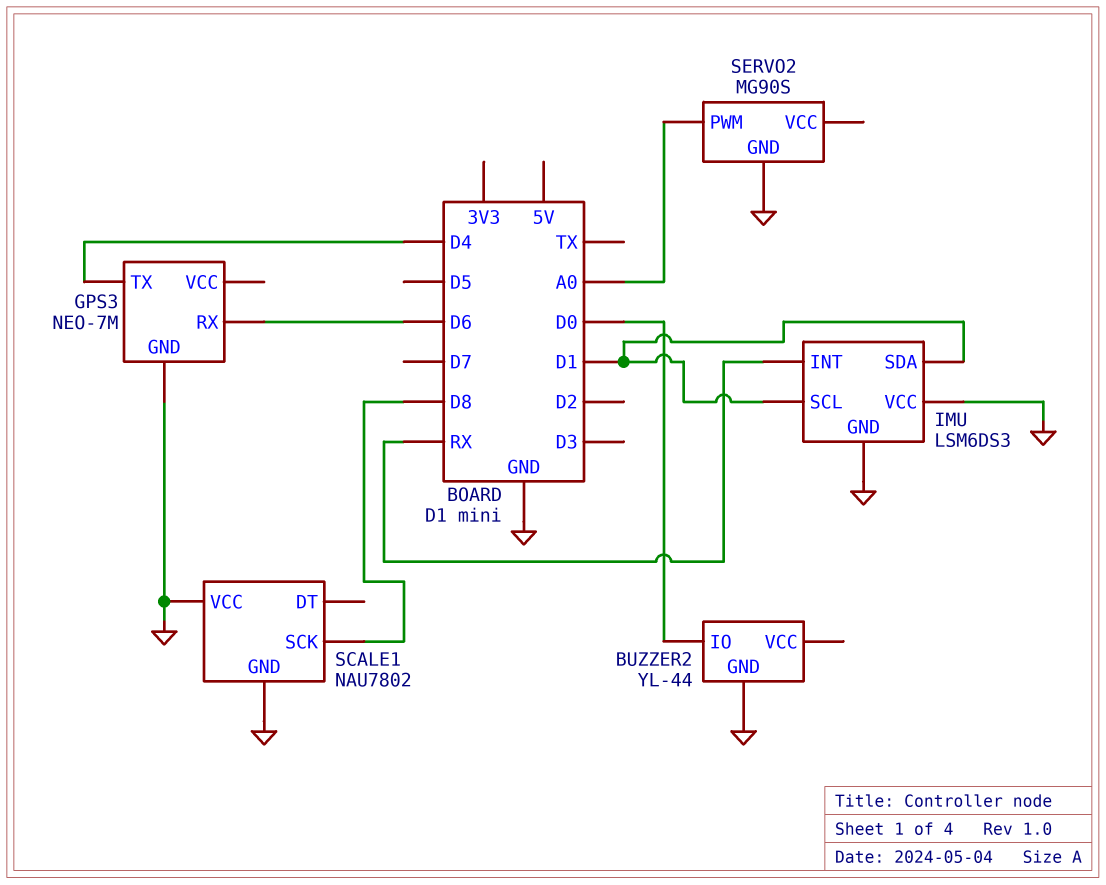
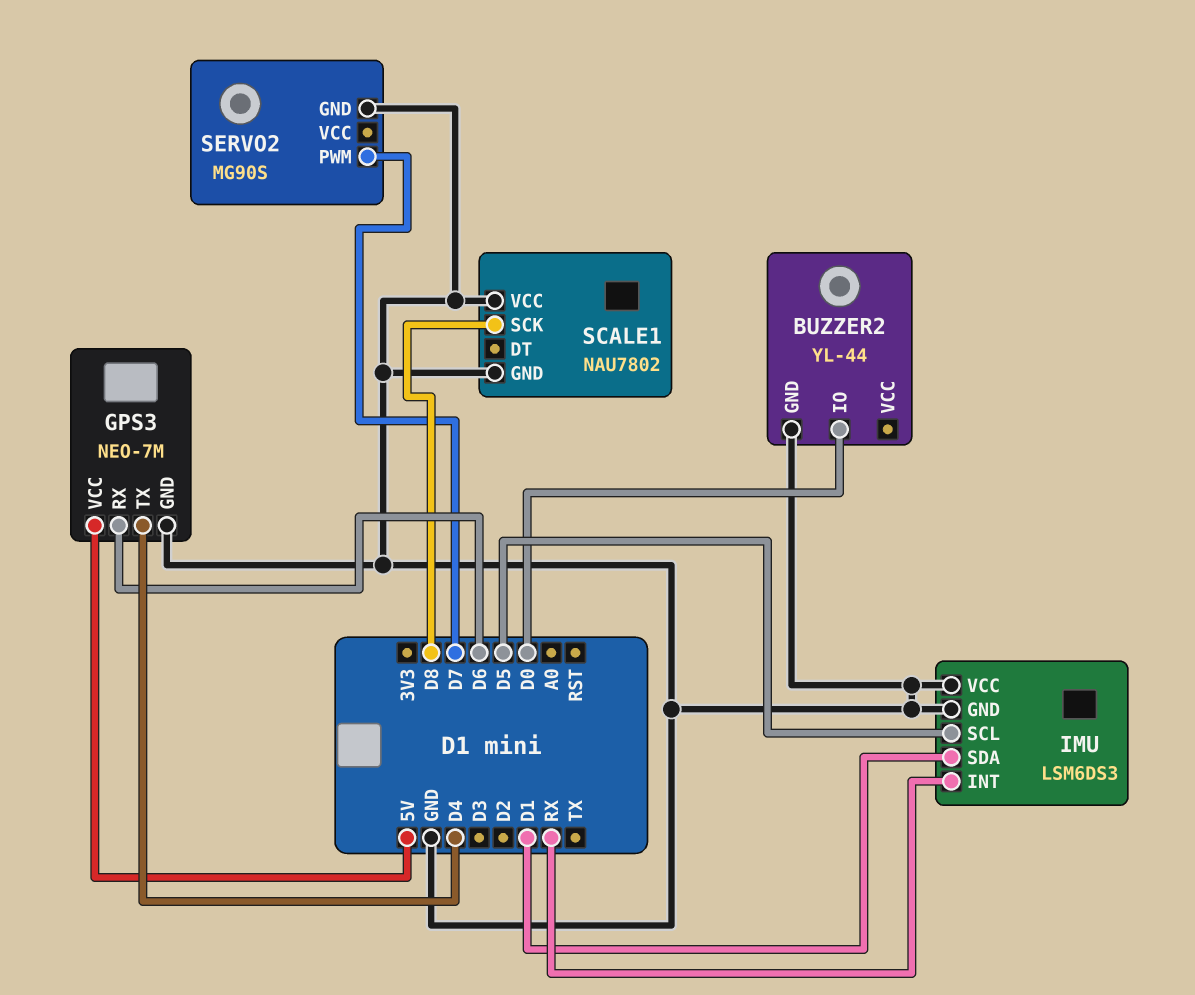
GPS3 pin VCC: none -> 5V
IMU pin SCL: D1 -> D5
SERVO2 pin PWM: A0 -> D7

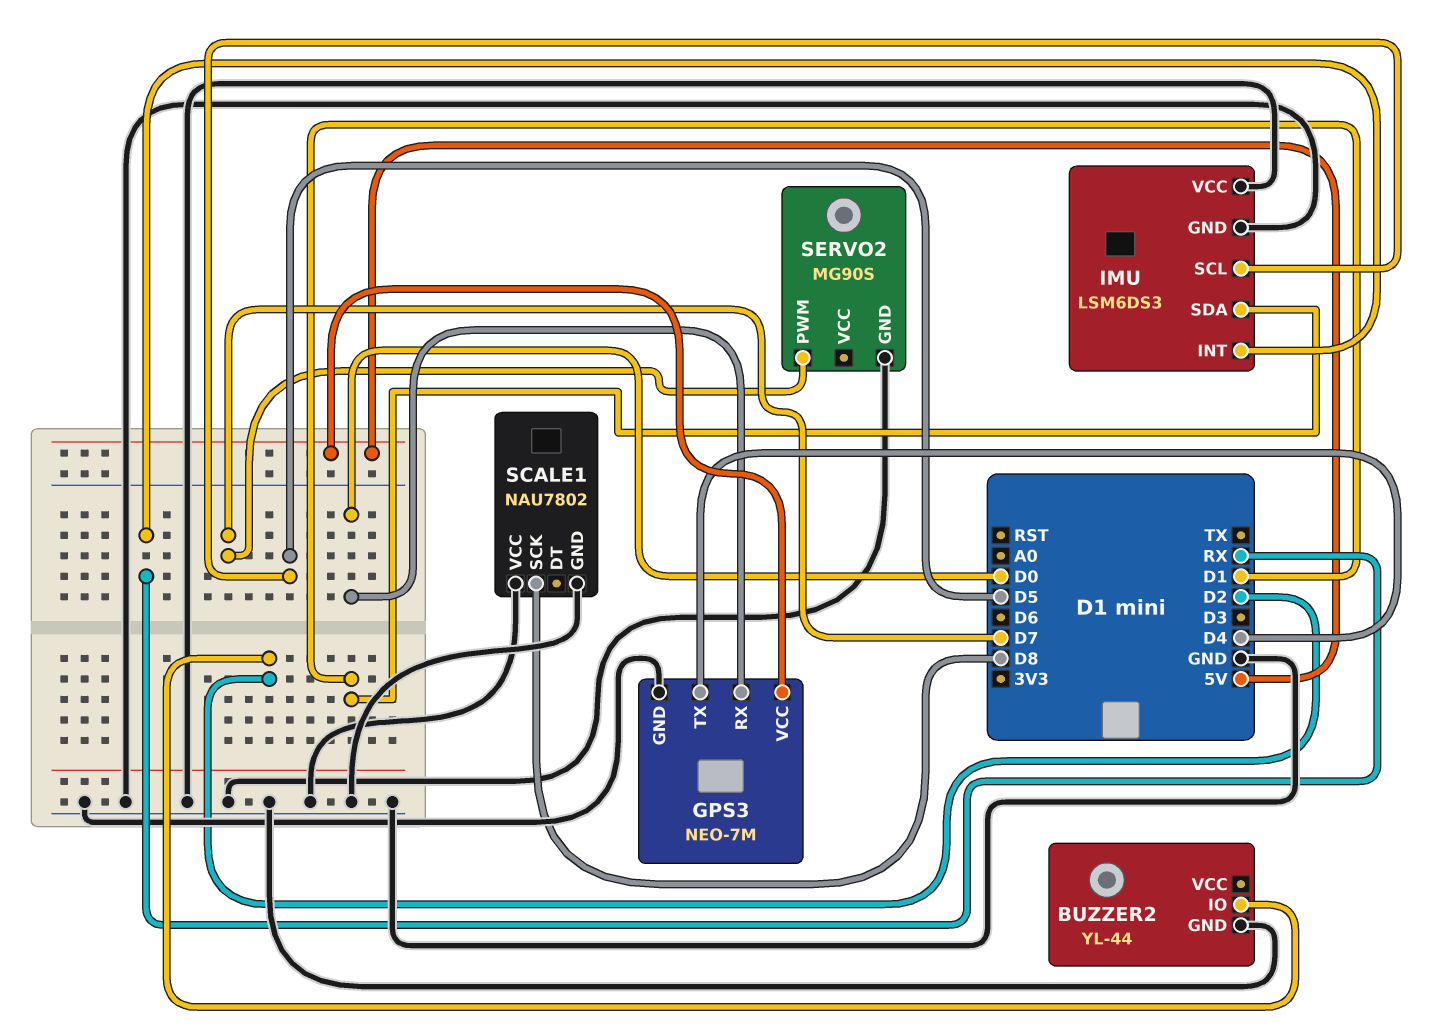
BUZZER2 pin IO: D0 -> D2
GPS3 pin RX: D6 -> D0

